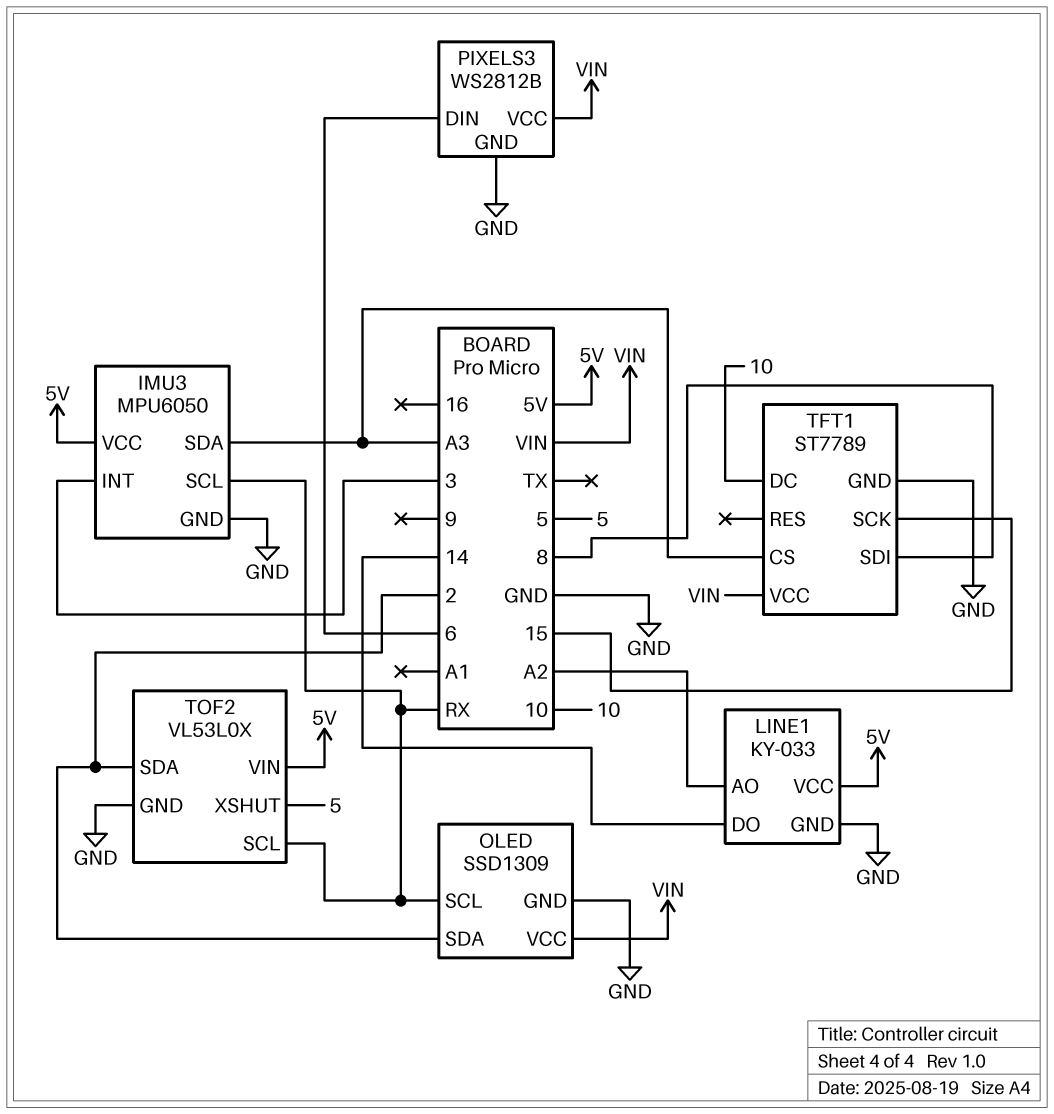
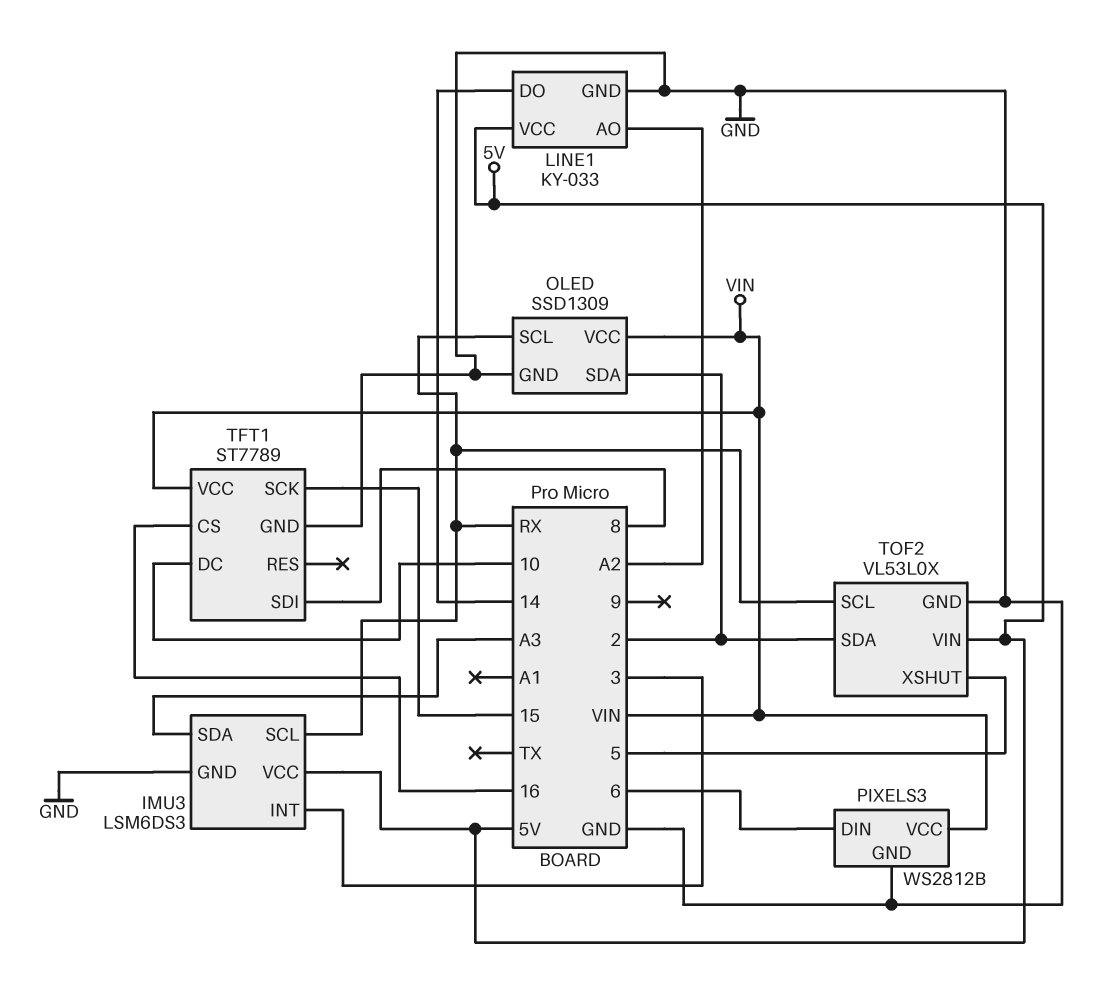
IMU3: MPU6050 -> LSM6DS3
TFT1 pin CS: A3 -> 16

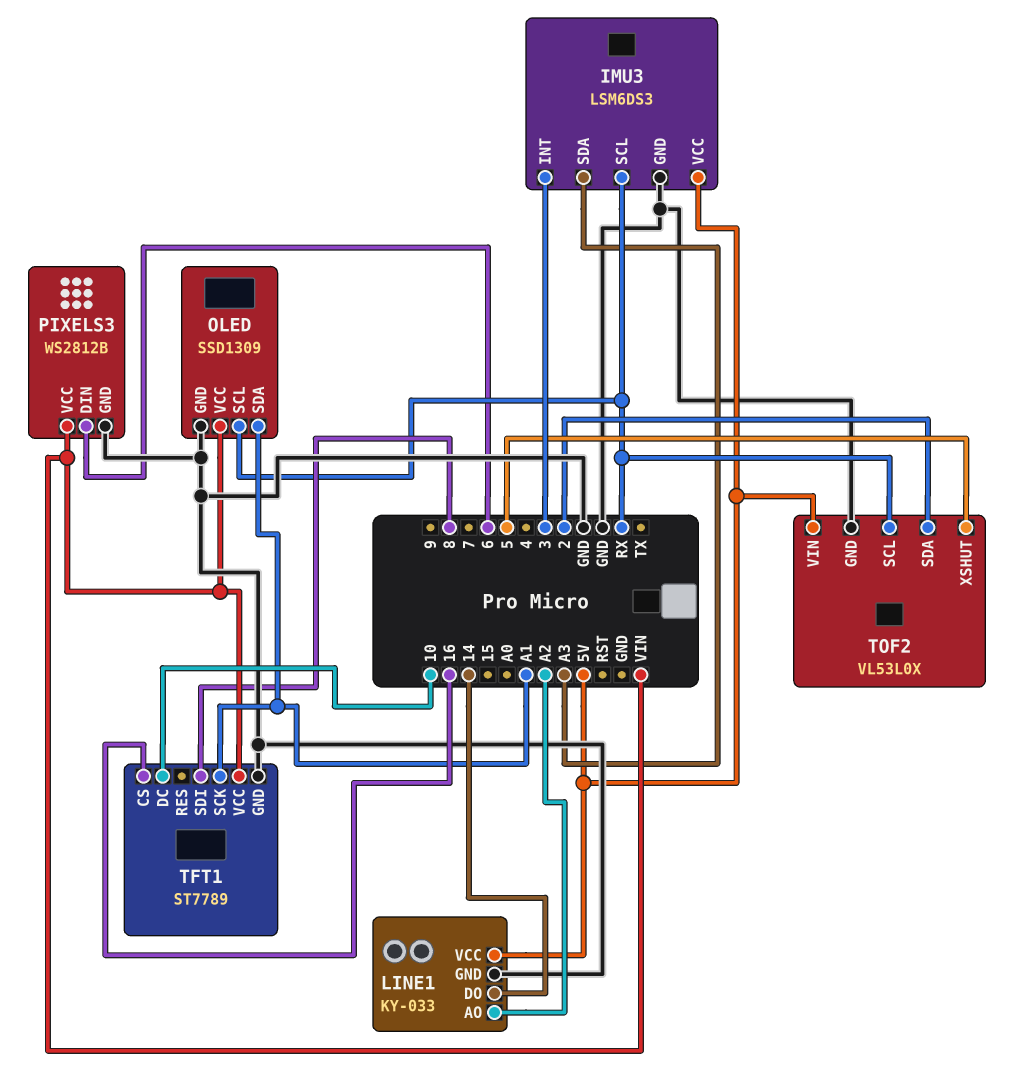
OLED pin SDA: 2 -> A1
TFT1 pin SCK: 15 -> A1

